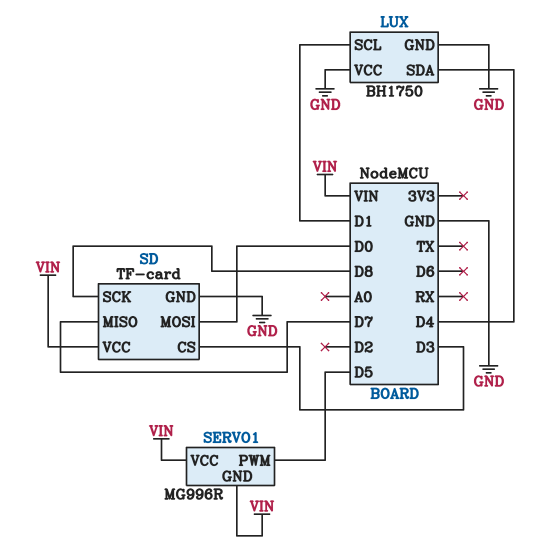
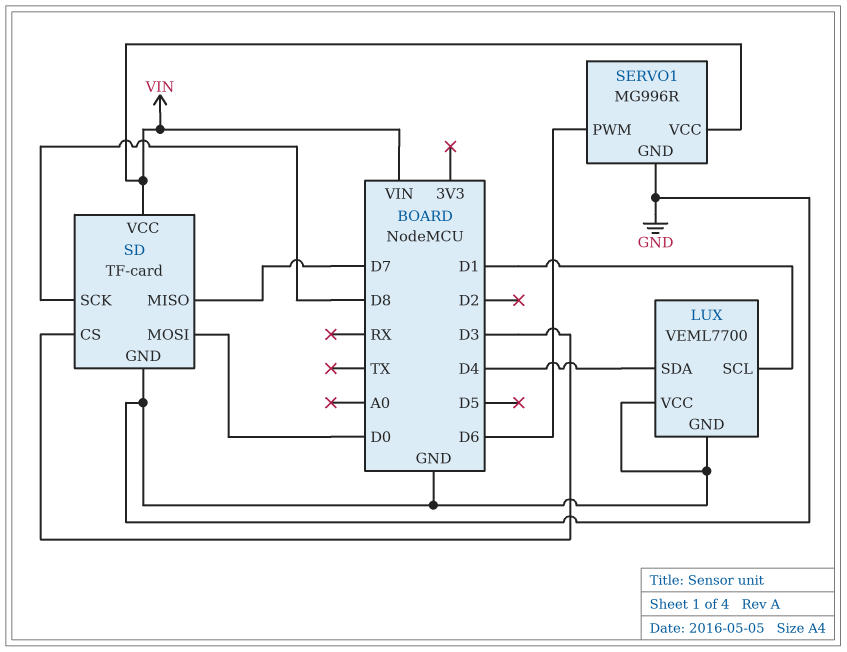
LUX: BH1750 -> VEML7700
SERVO1 pin GND: VIN -> GND
SERVO1 pin PWM: D5 -> D6

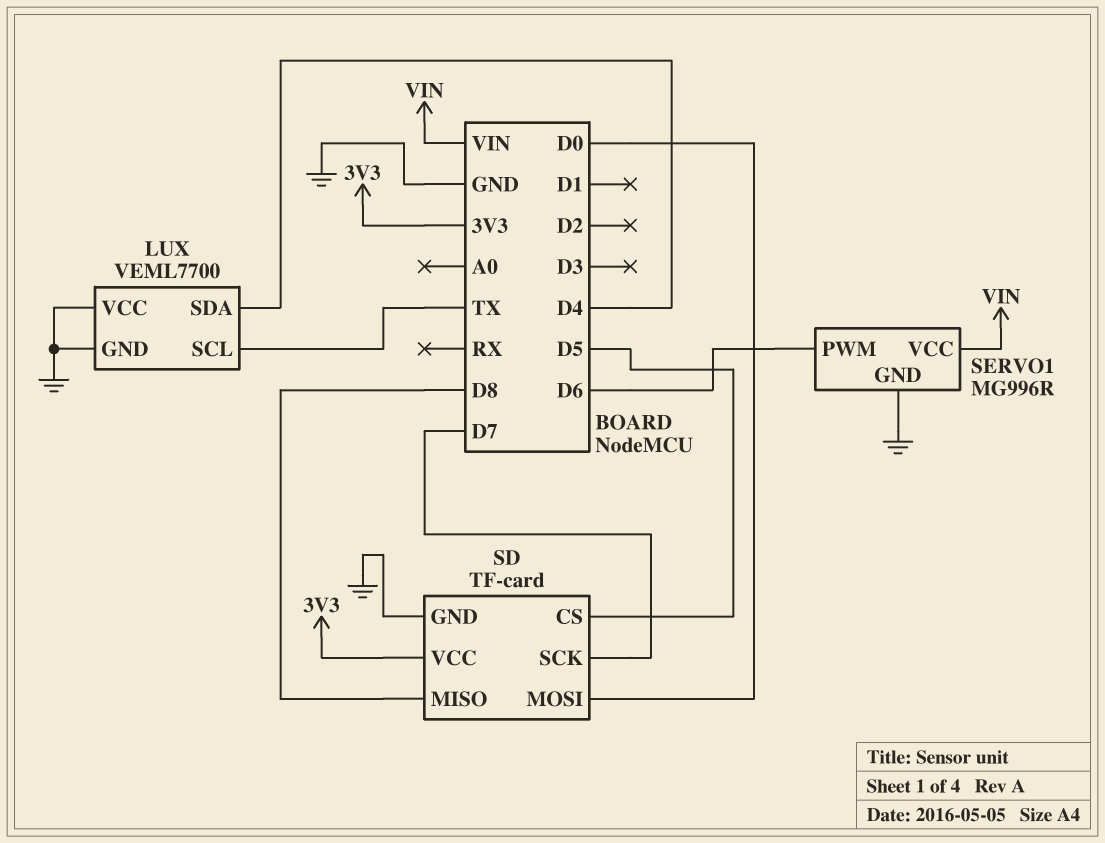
LUX pin SCL: D1 -> TX
SD pin CS: D3 -> D5
SD pin MISO: D7 -> D8
SD pin SCK: D8 -> D7
SD pin VCC: VIN -> 3V3

